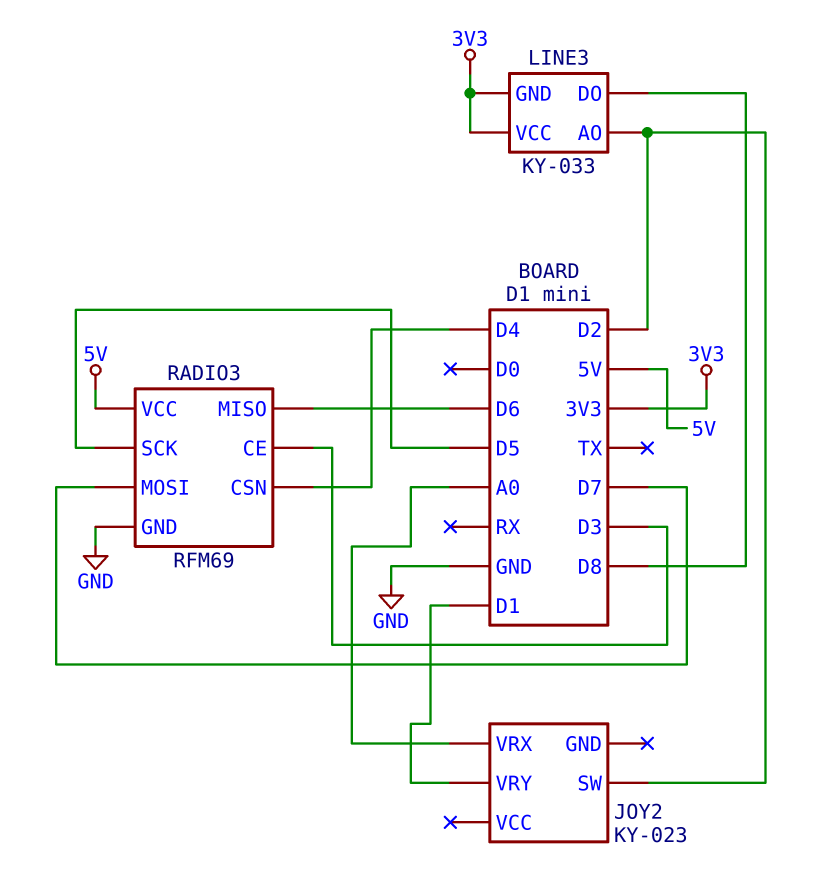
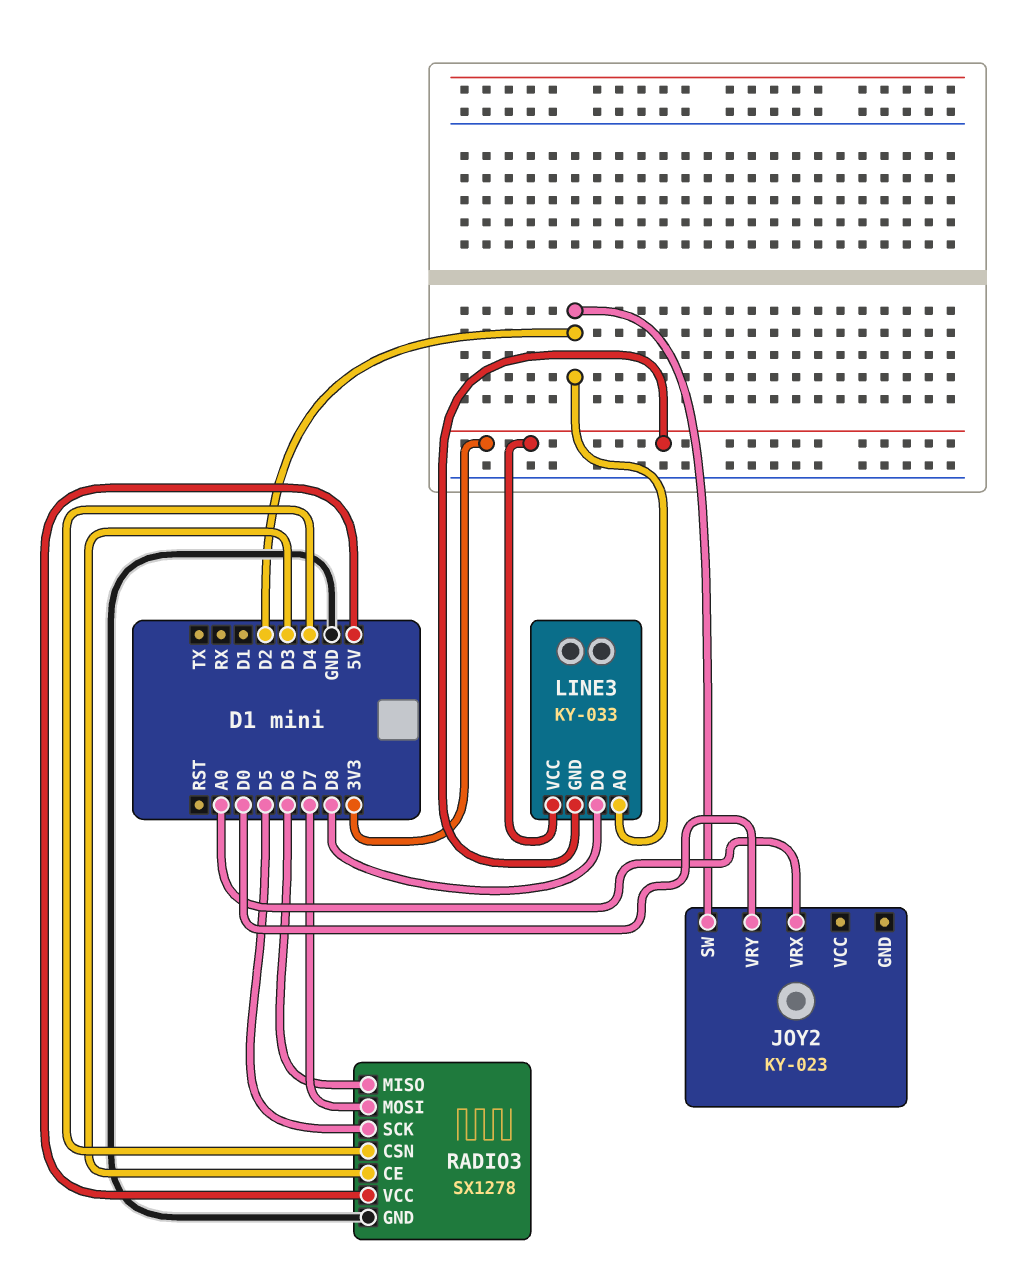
JOY2 pin VRY: D1 -> D0
RADIO3: RFM69 -> SX1278

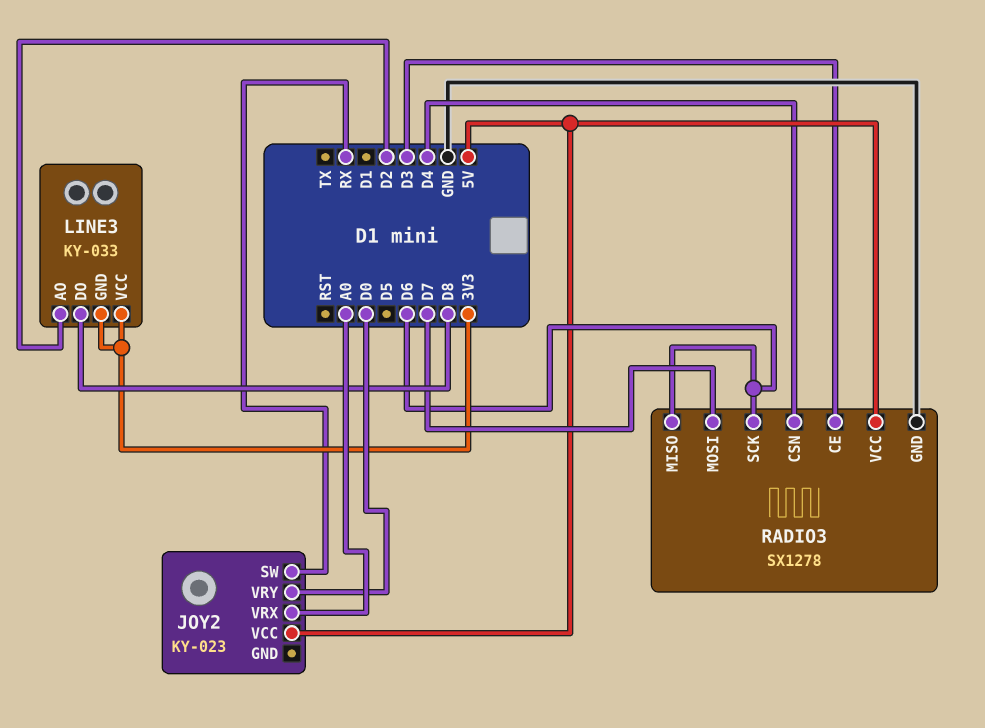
JOY2 pin SW: D2 -> RX
JOY2 pin VCC: none -> 5V
RADIO3 pin SCK: D5 -> D6

